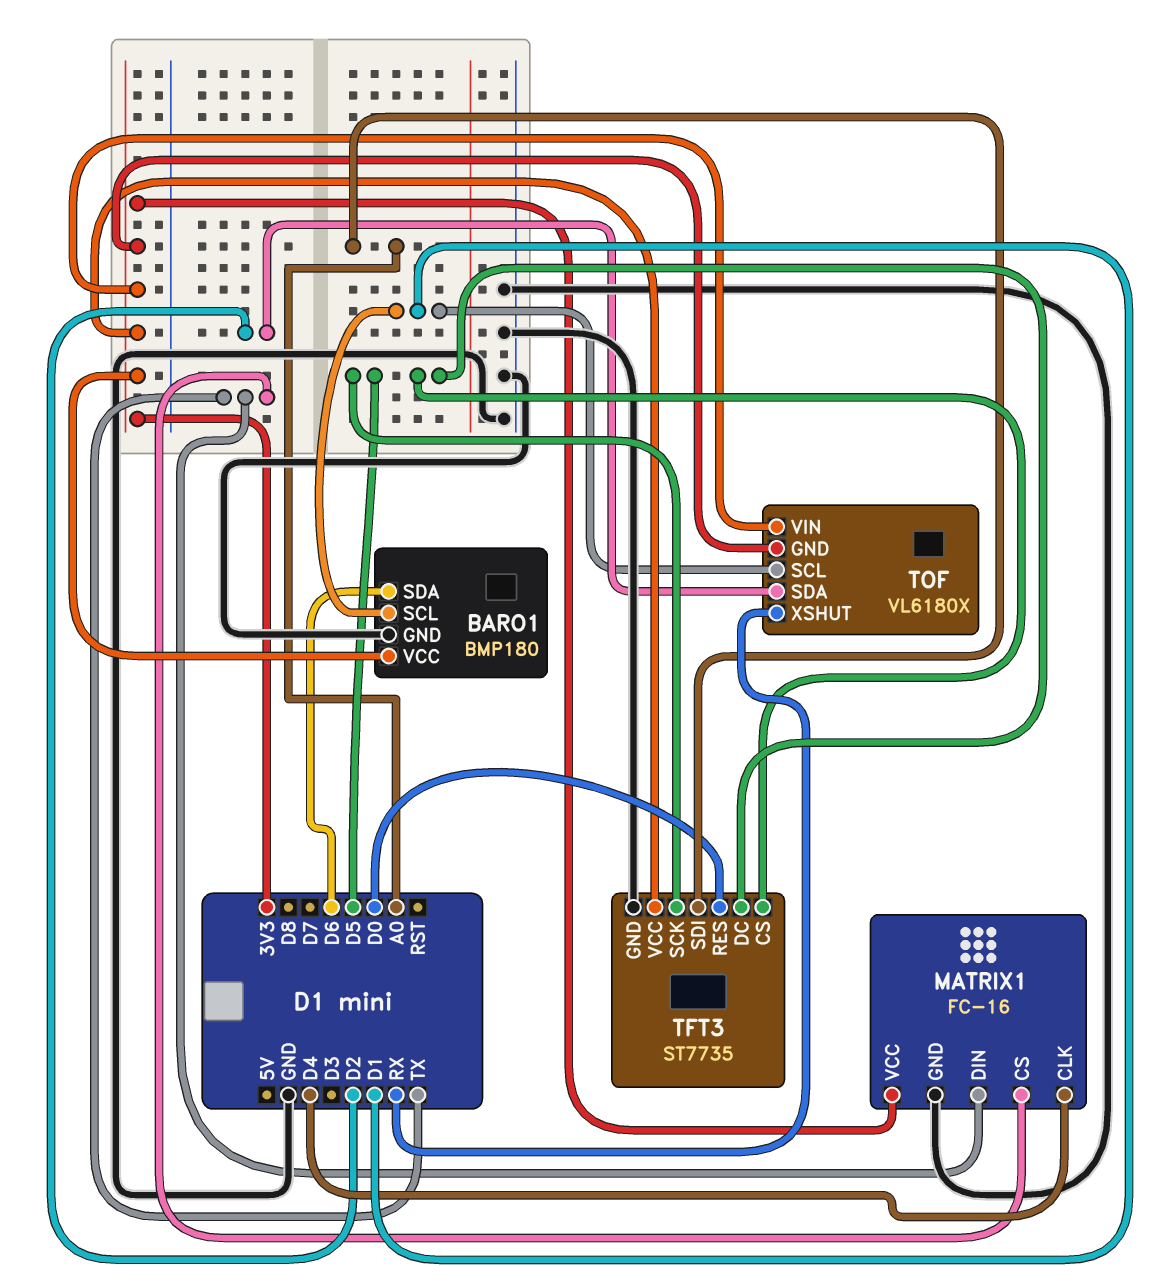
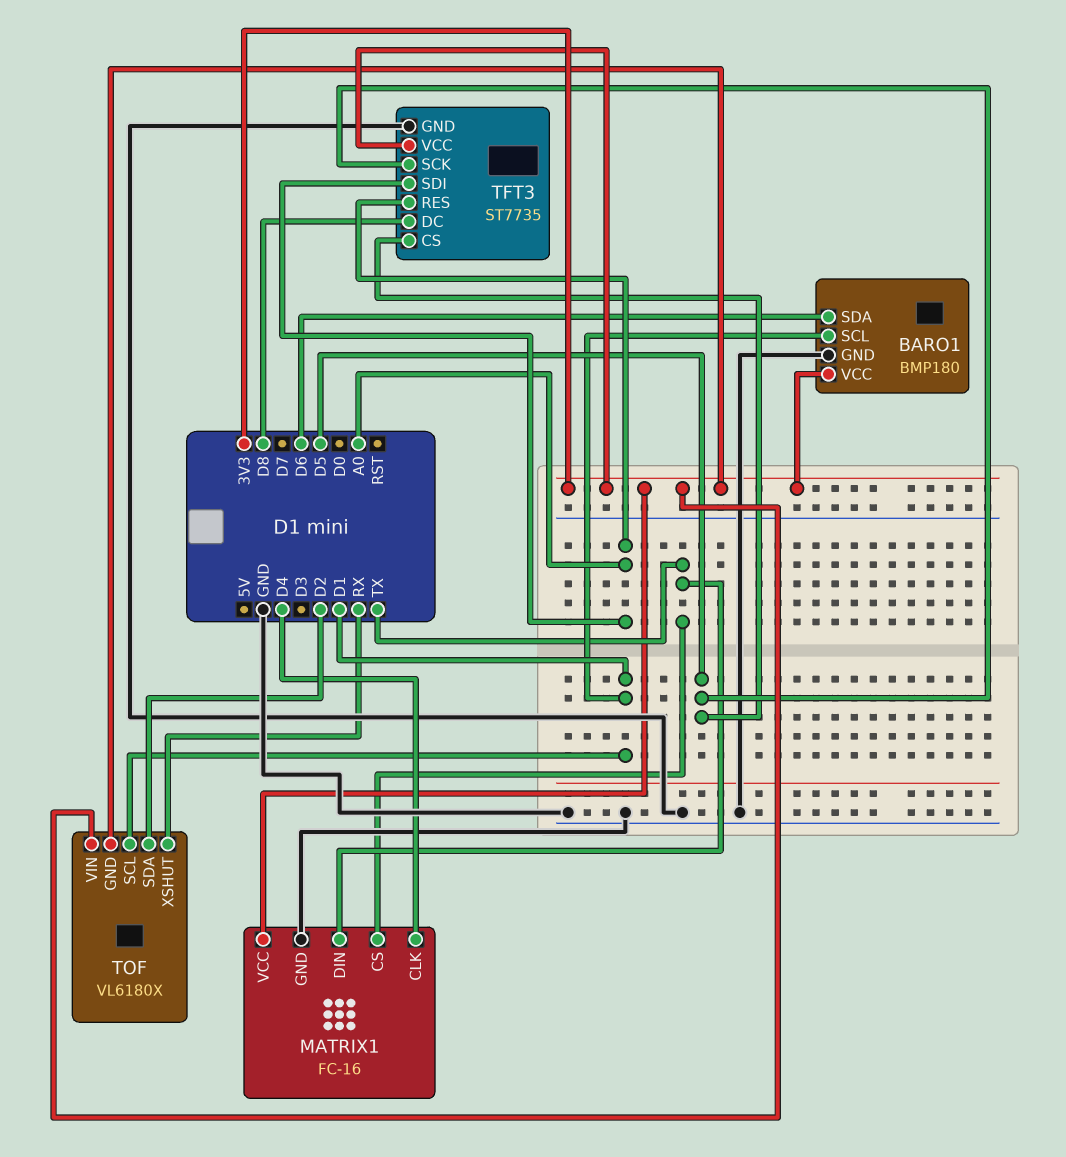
TFT3 pin DC: D5 -> D8
TFT3 pin RES: D0 -> A0

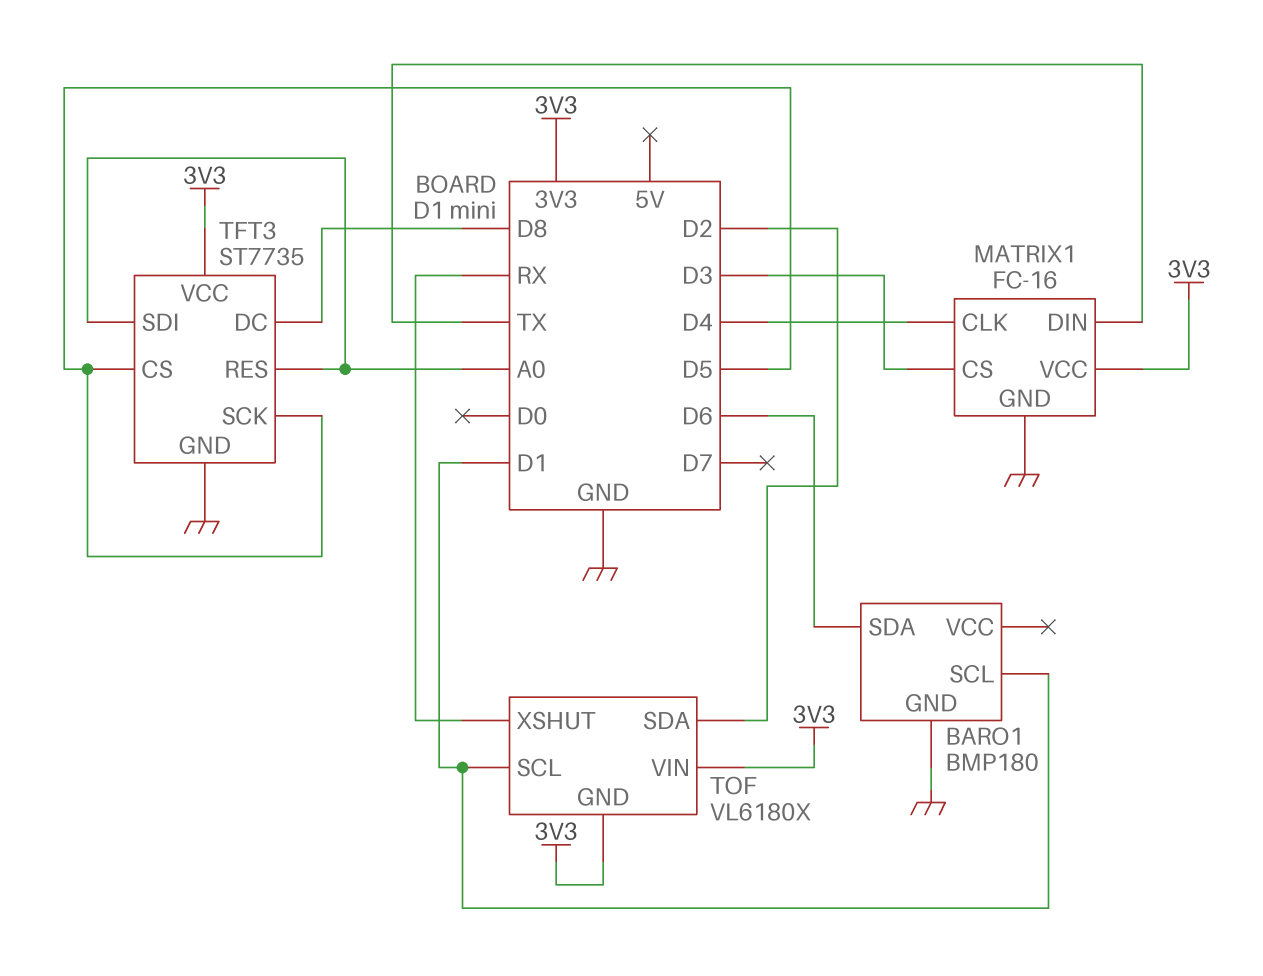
BARO1 pin VCC: 3V3 -> none
MATRIX1 pin CS: TX -> D3

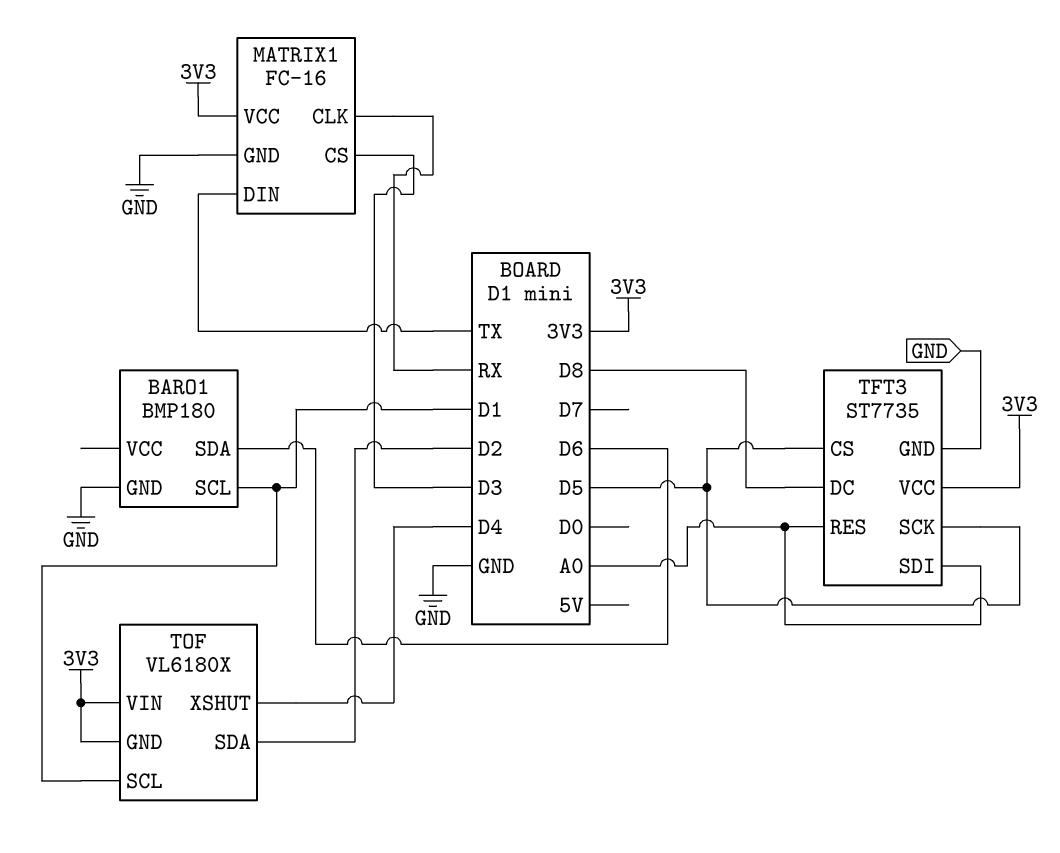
MATRIX1 pin CLK: D4 -> RX
TOF pin XSHUT: RX -> D4

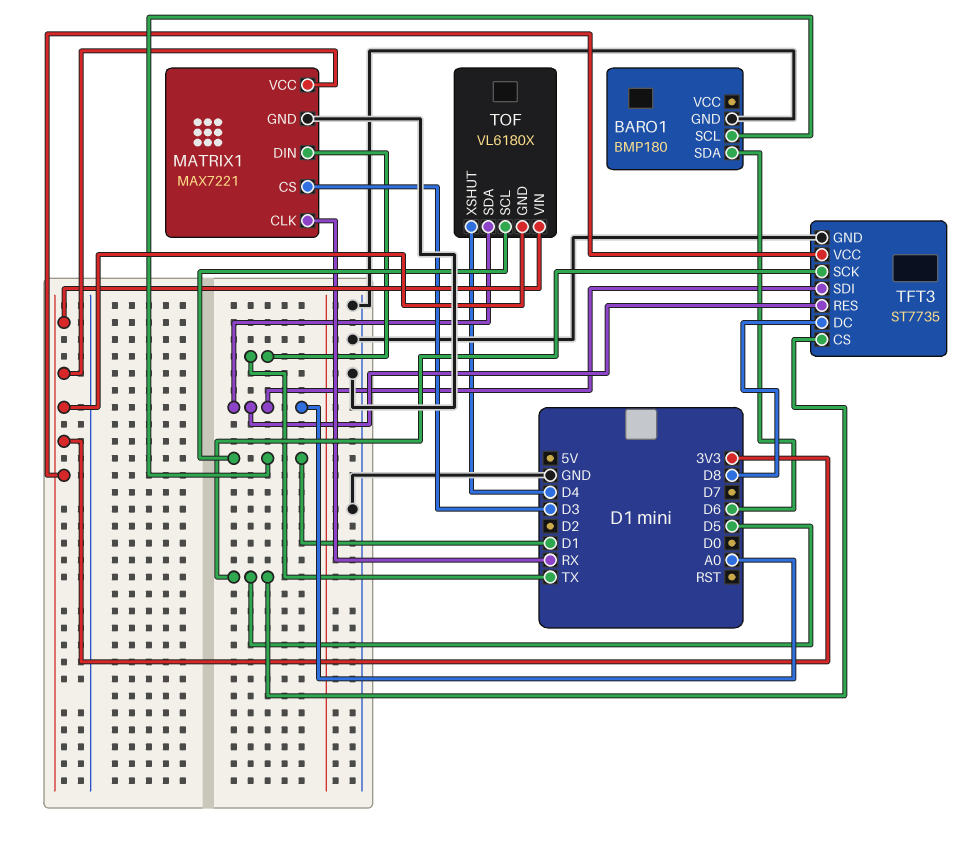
MATRIX1: FC-16 -> MAX7221
TOF pin SDA: D2 -> A0

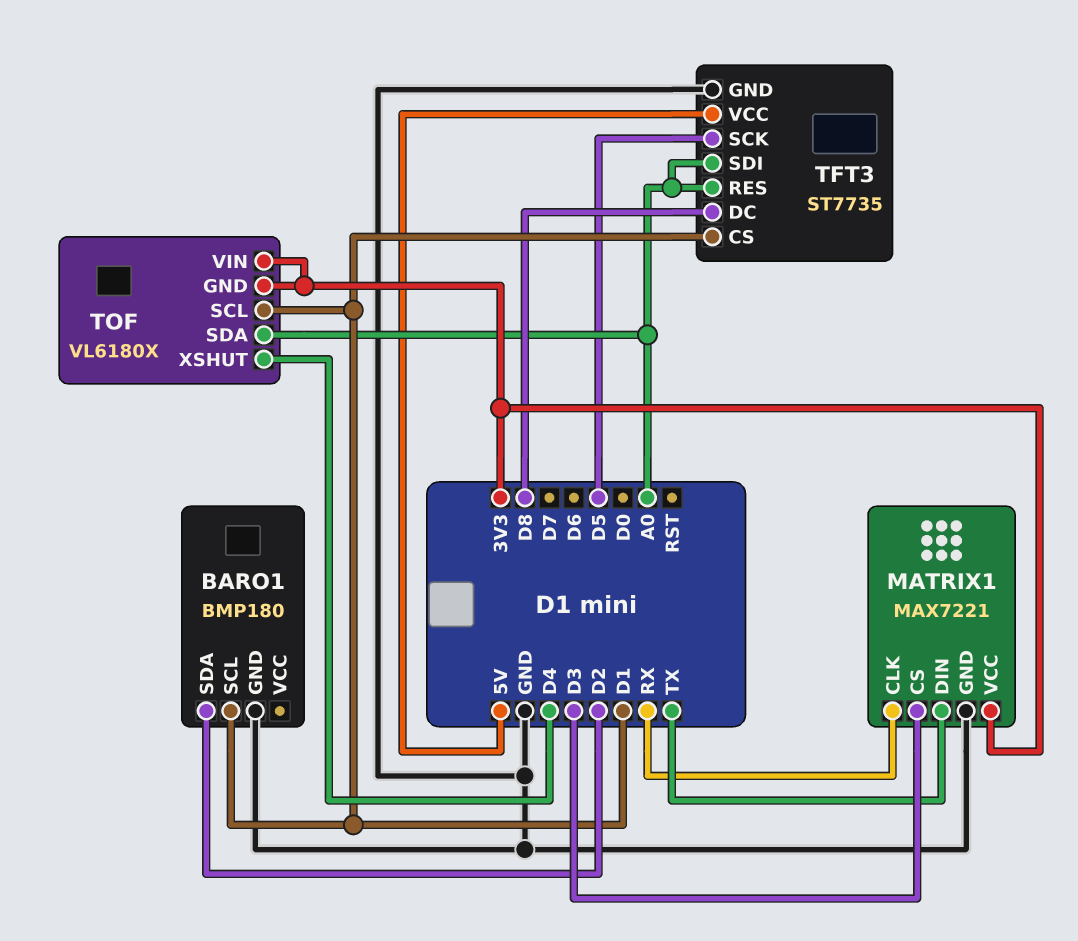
BARO1 pin SDA: D6 -> D2
TFT3 pin CS: D5 -> D1
TFT3 pin VCC: 3V3 -> 5V

